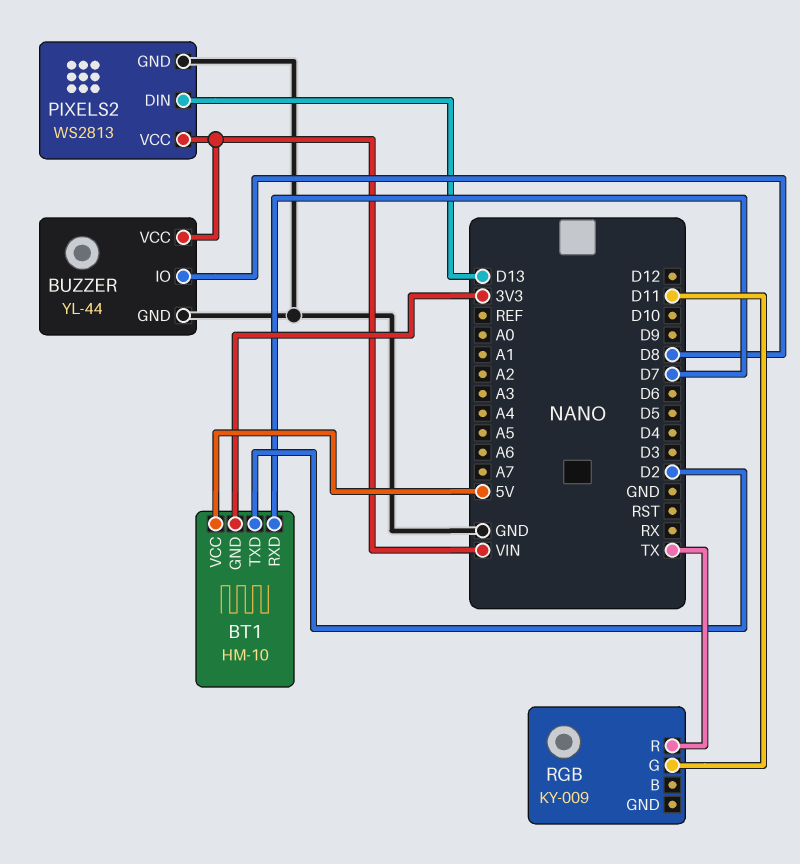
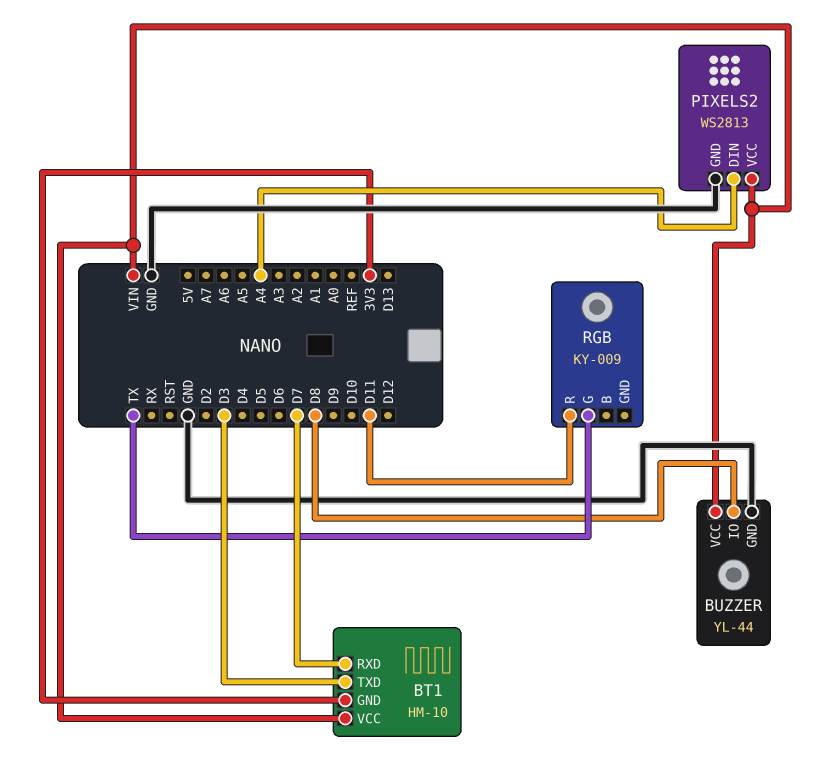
BT1 pin TXD: D2 -> D3
BT1 pin VCC: 5V -> VIN
PIXELS2 pin DIN: D13 -> A4
RGB pin G: D11 -> TX
RGB pin R: TX -> D11

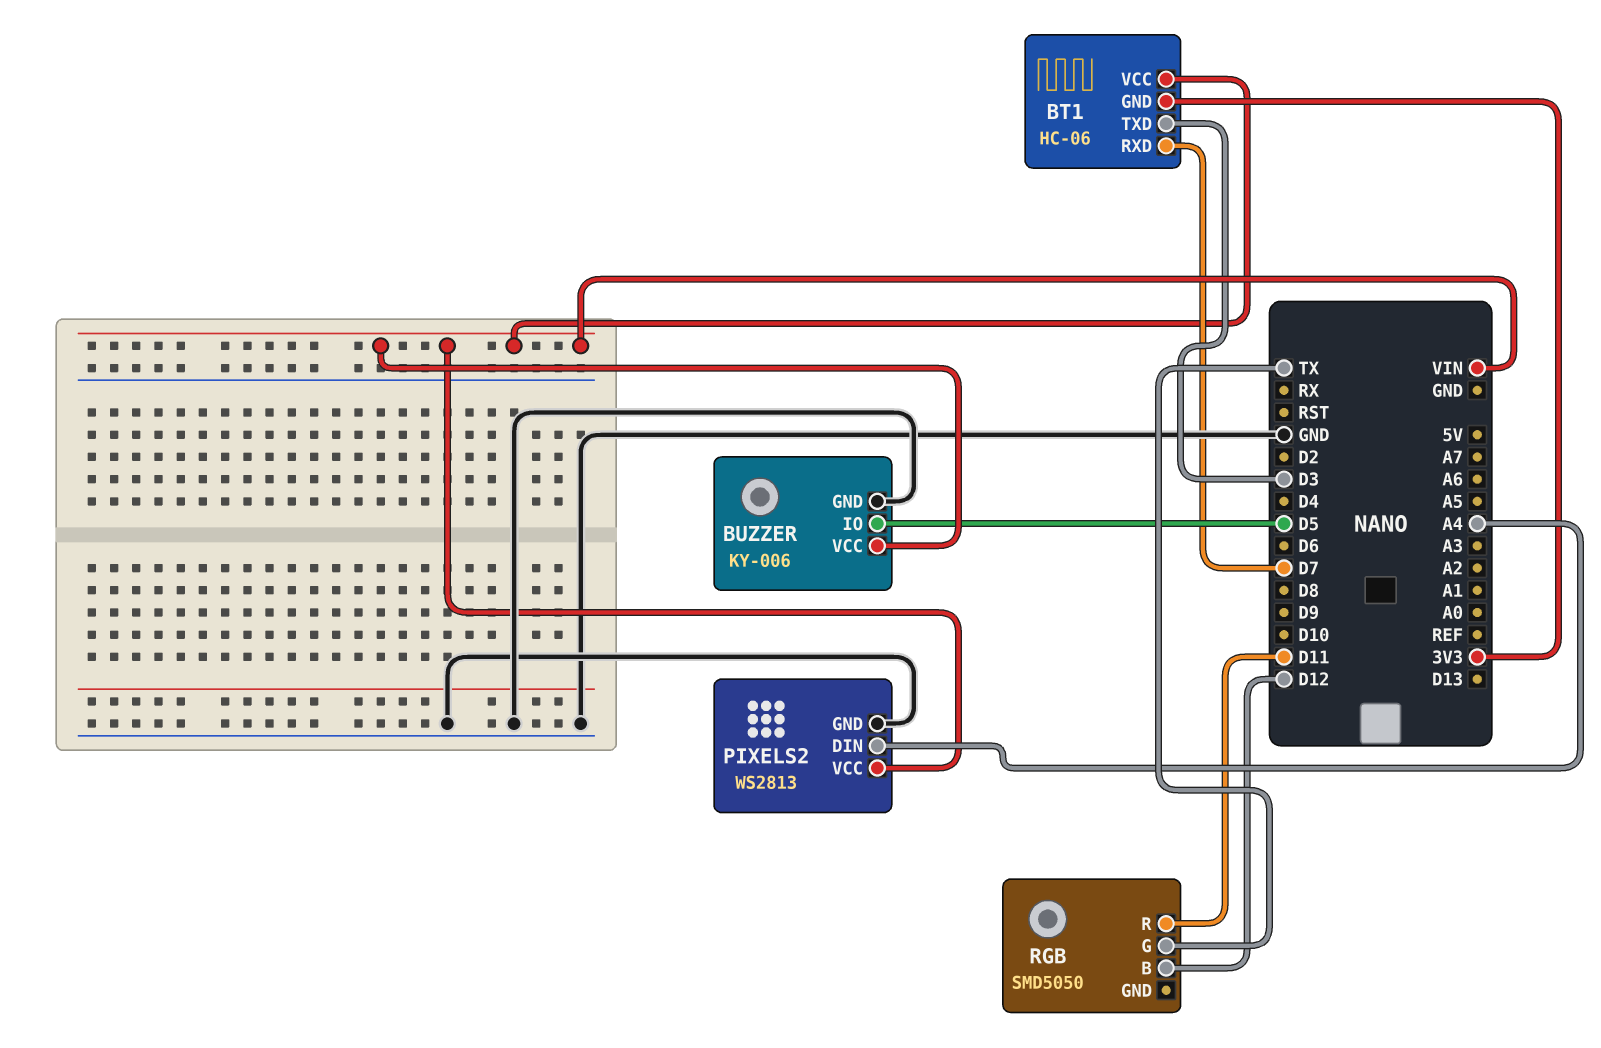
BT1: HM-10 -> HC-06
BUZZER: YL-44 -> KY-006
BUZZER pin IO: D8 -> D5
RGB: KY-009 -> SMD5050
RGB pin B: none -> D12

